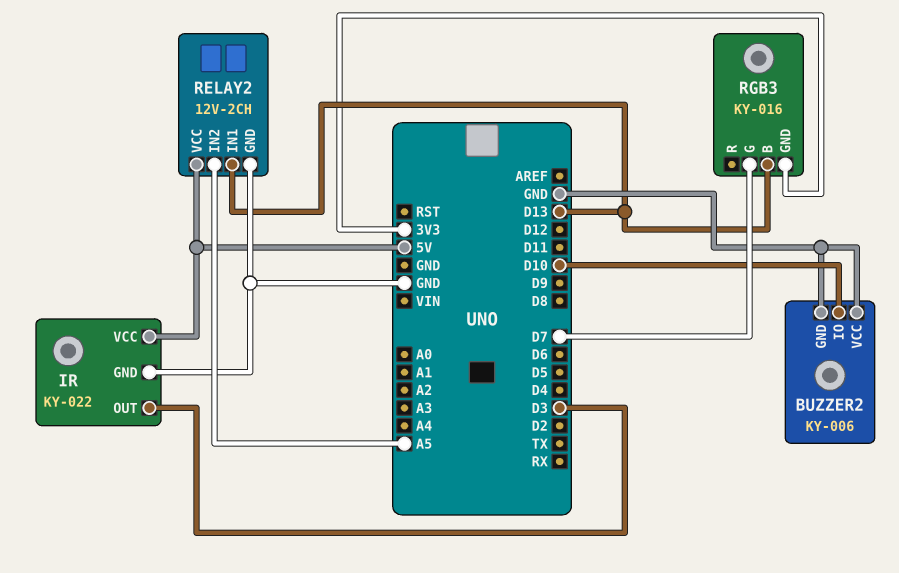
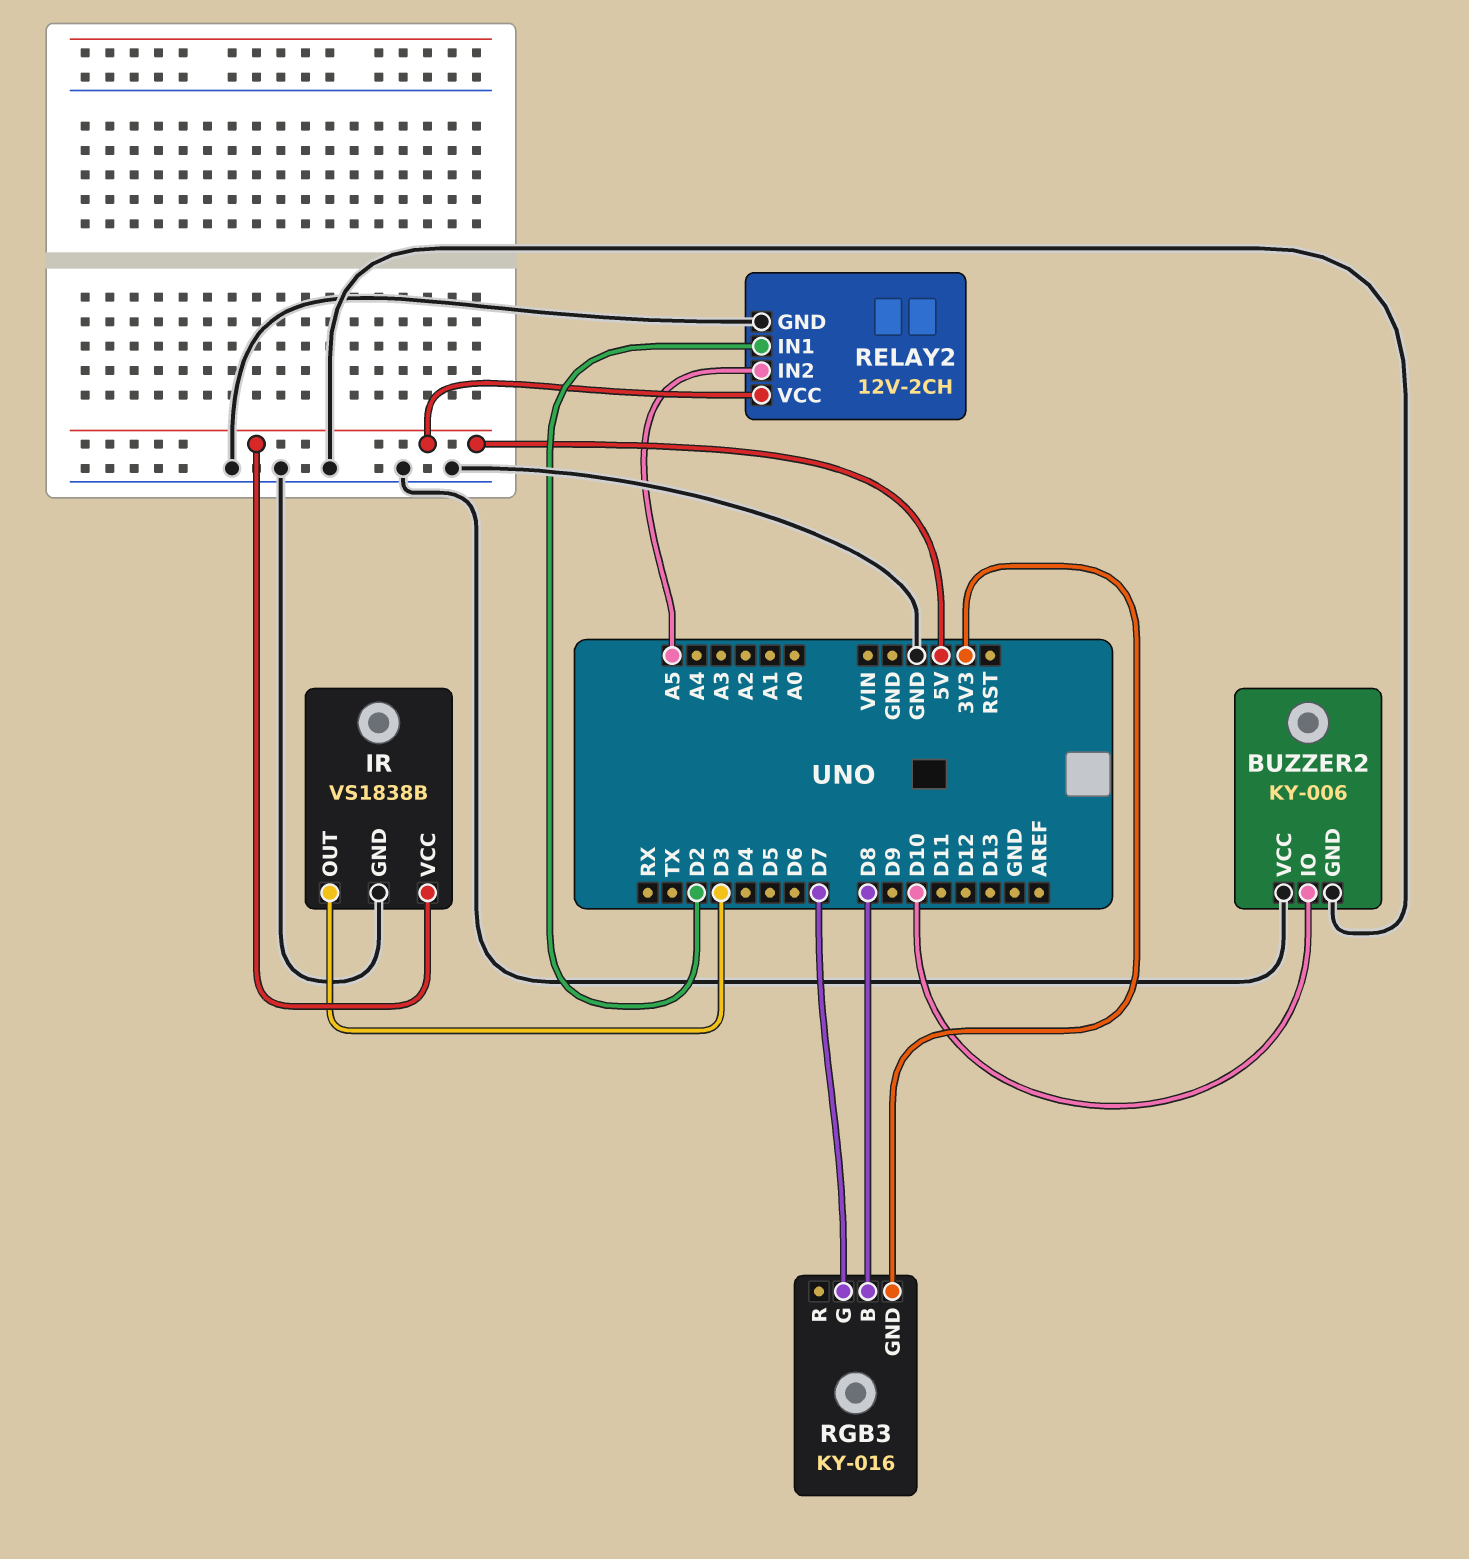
IR: KY-022 -> VS1838B
RELAY2 pin IN1: D13 -> D2
RGB3 pin B: D13 -> D8

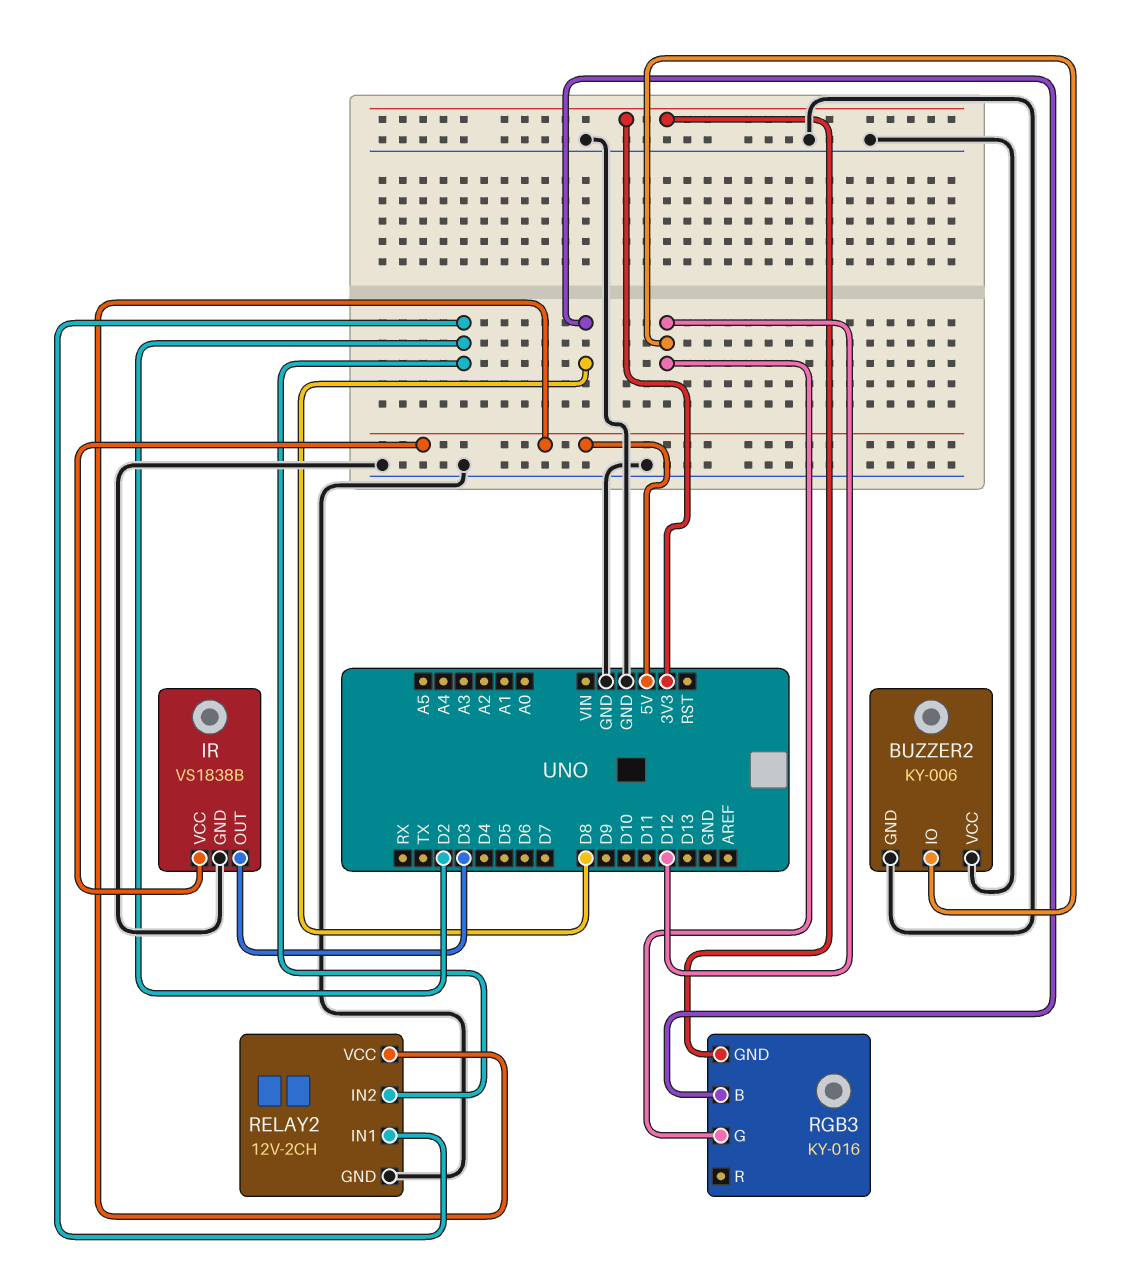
BUZZER2 pin IO: D10 -> D12
RELAY2 pin IN2: A5 -> D2
RGB3 pin G: D7 -> D12

